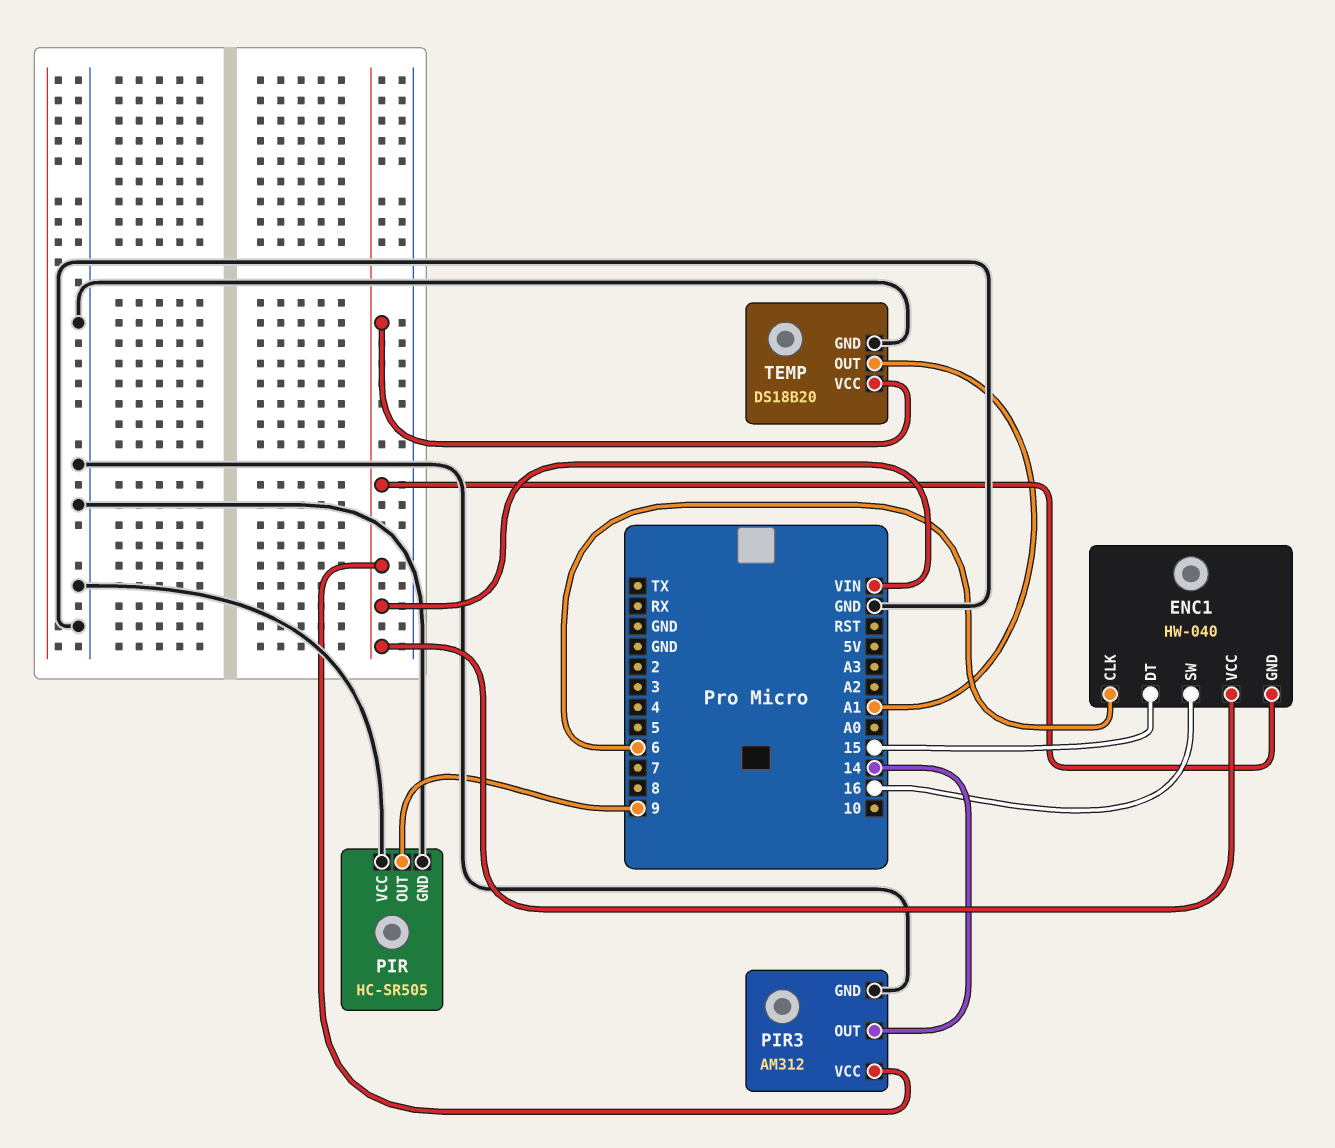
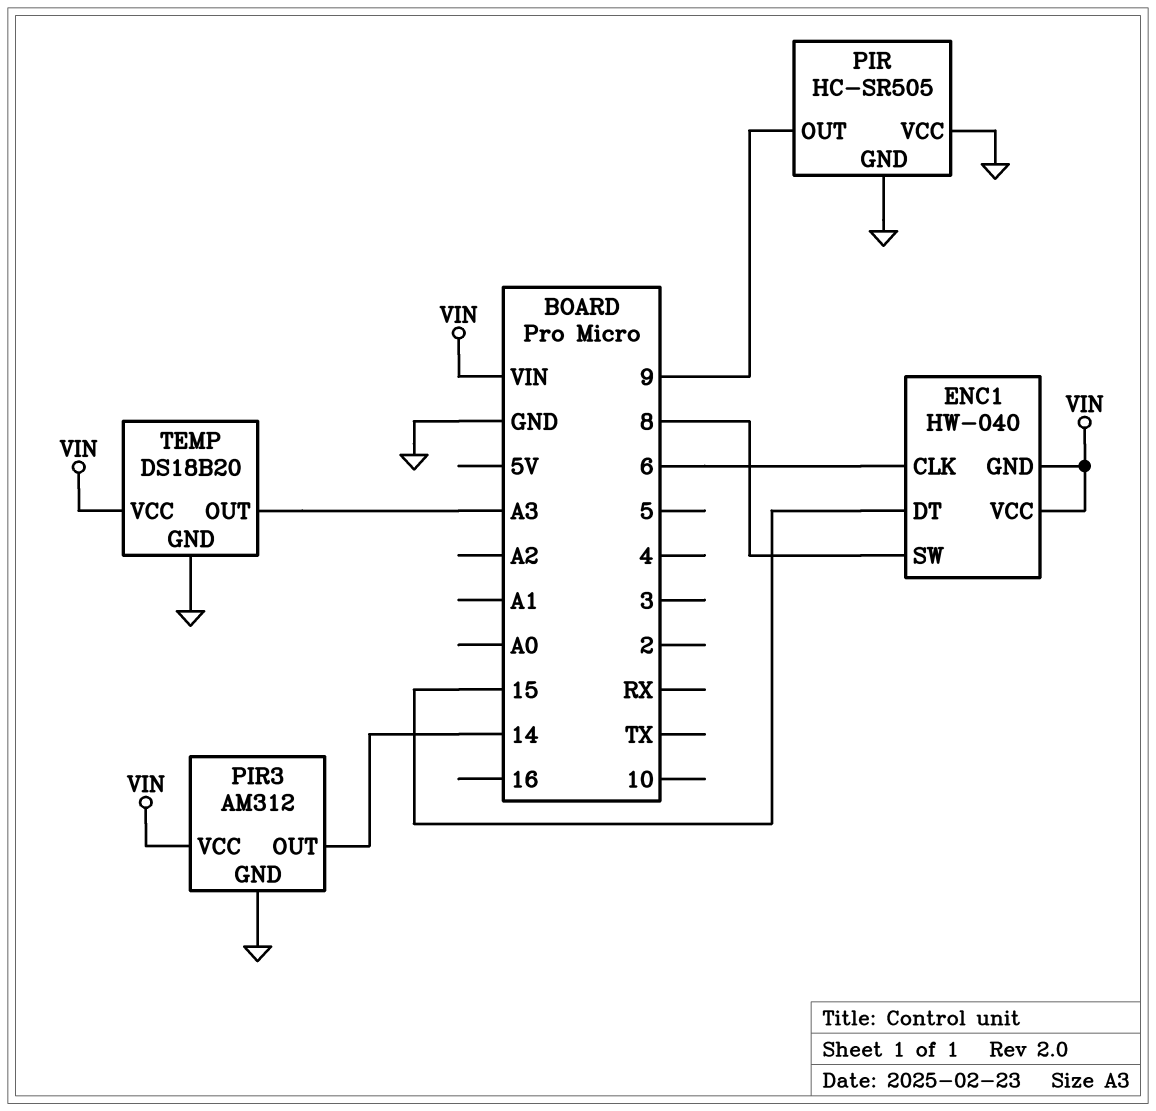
ENC1 pin SW: 16 -> 8
TEMP pin OUT: A1 -> A3

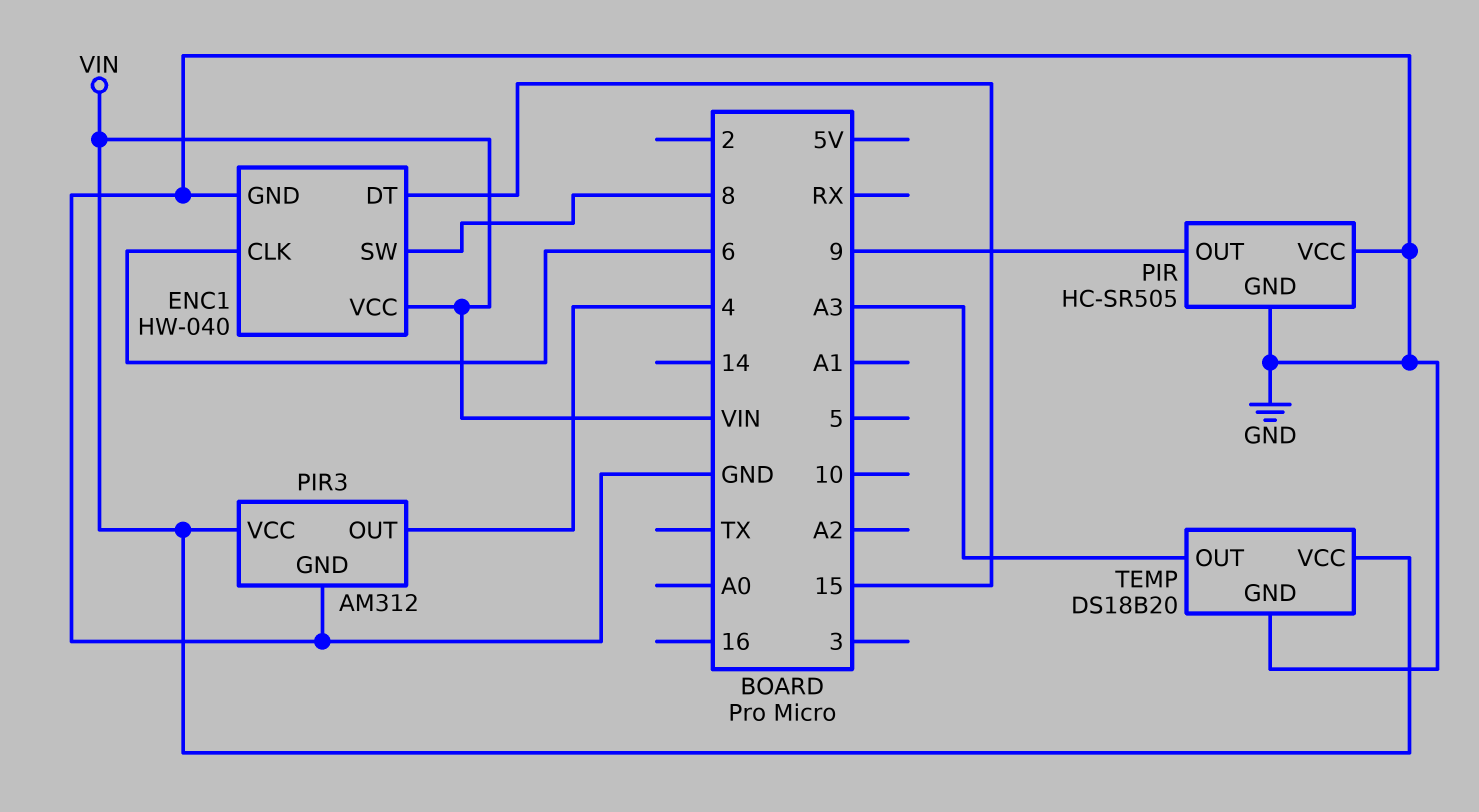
ENC1 pin GND: VIN -> GND
PIR3 pin OUT: 14 -> 4

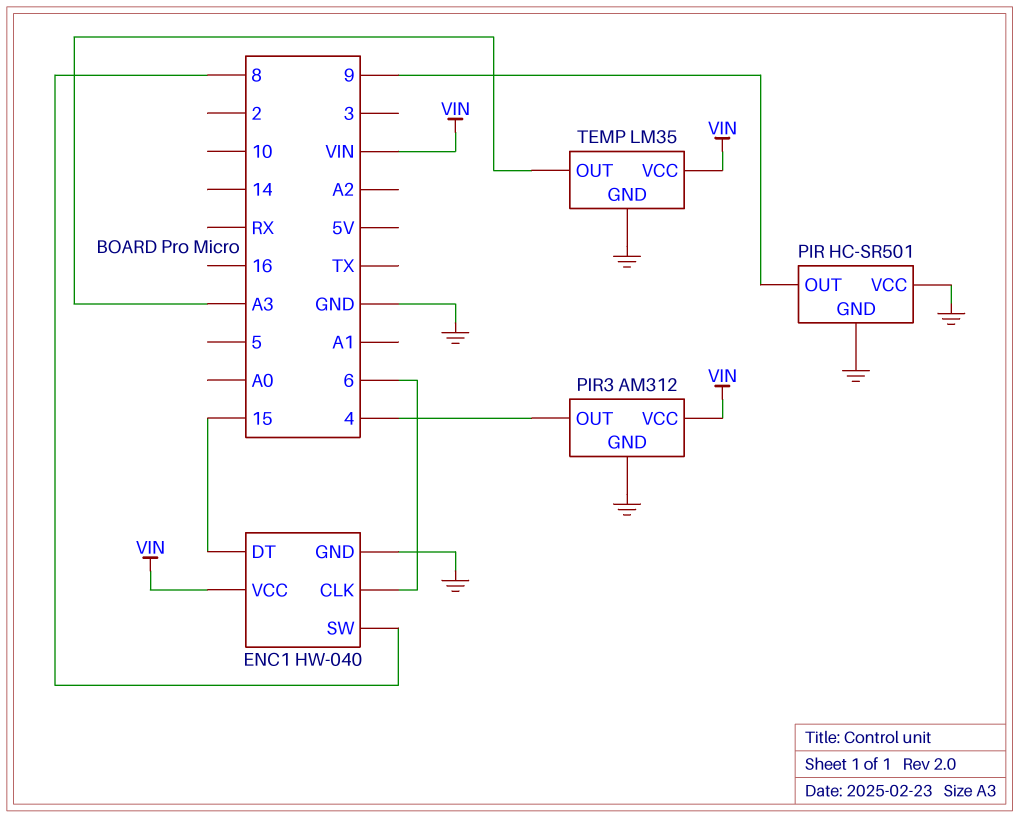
PIR: HC-SR505 -> HC-SR501
TEMP: DS18B20 -> LM35

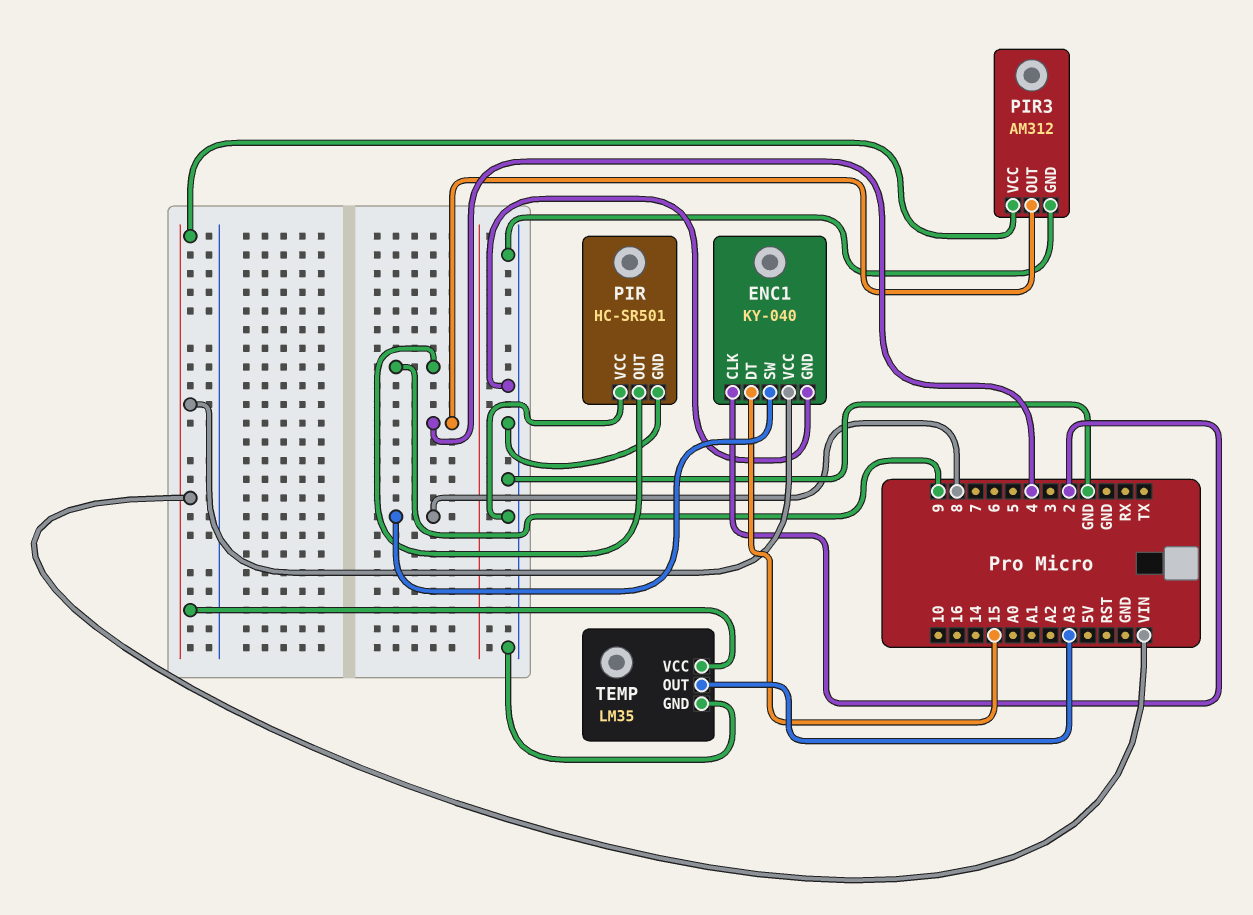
ENC1: HW-040 -> KY-040
ENC1 pin CLK: 6 -> 2

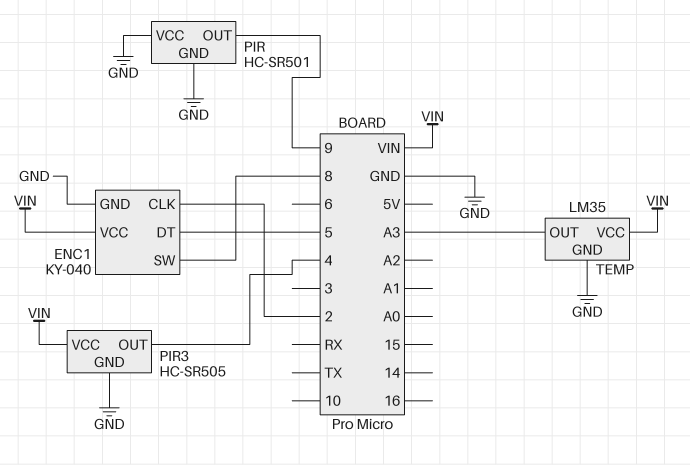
ENC1 pin DT: 15 -> 5
PIR3: AM312 -> HC-SR505

